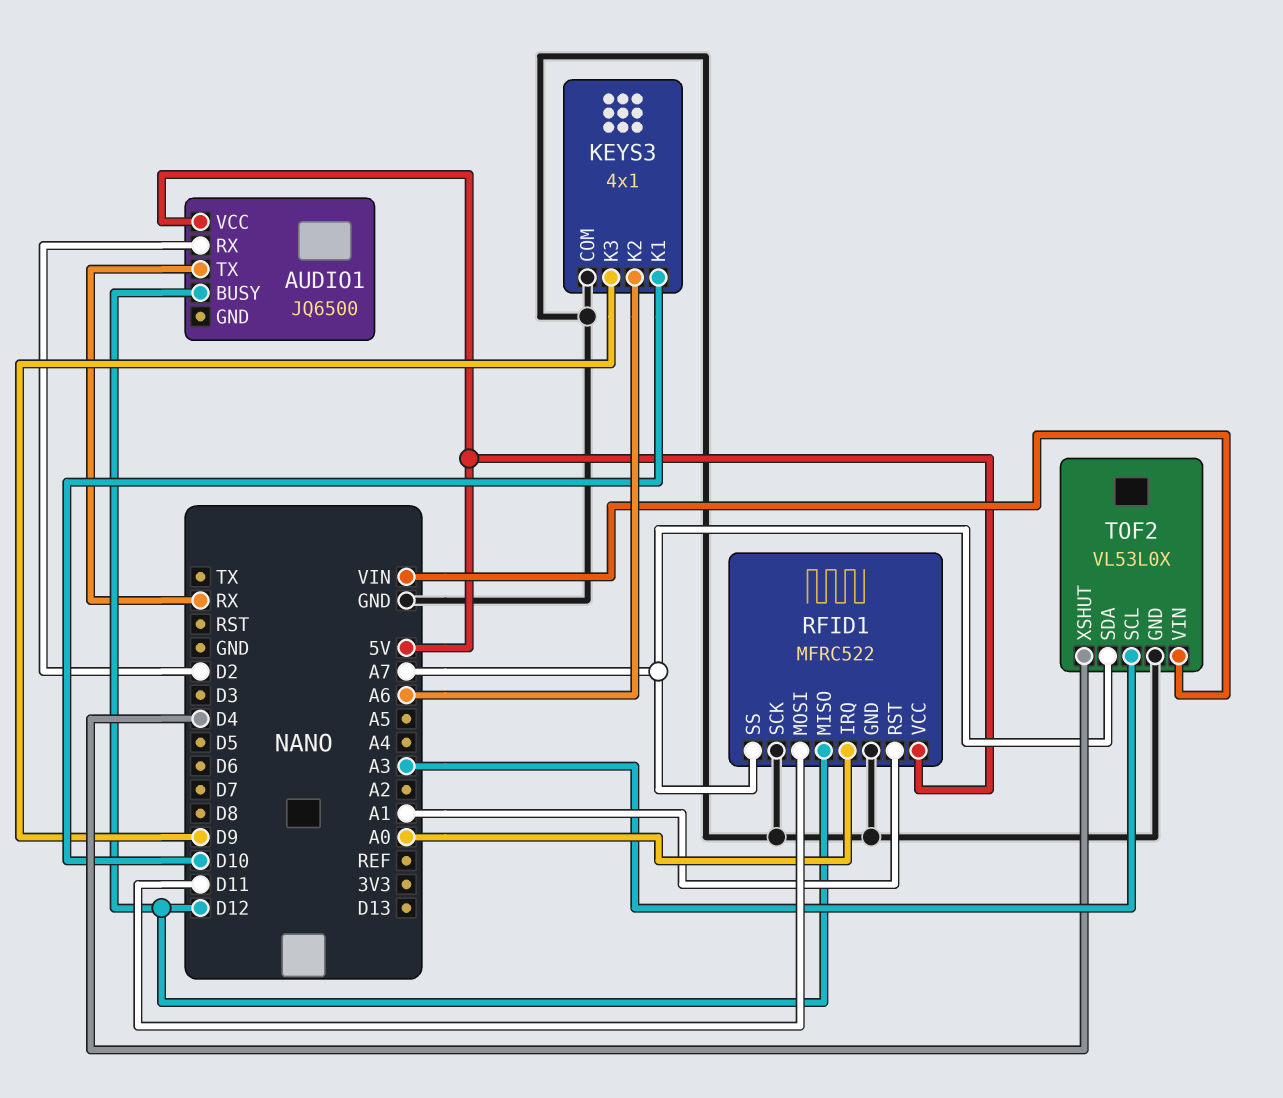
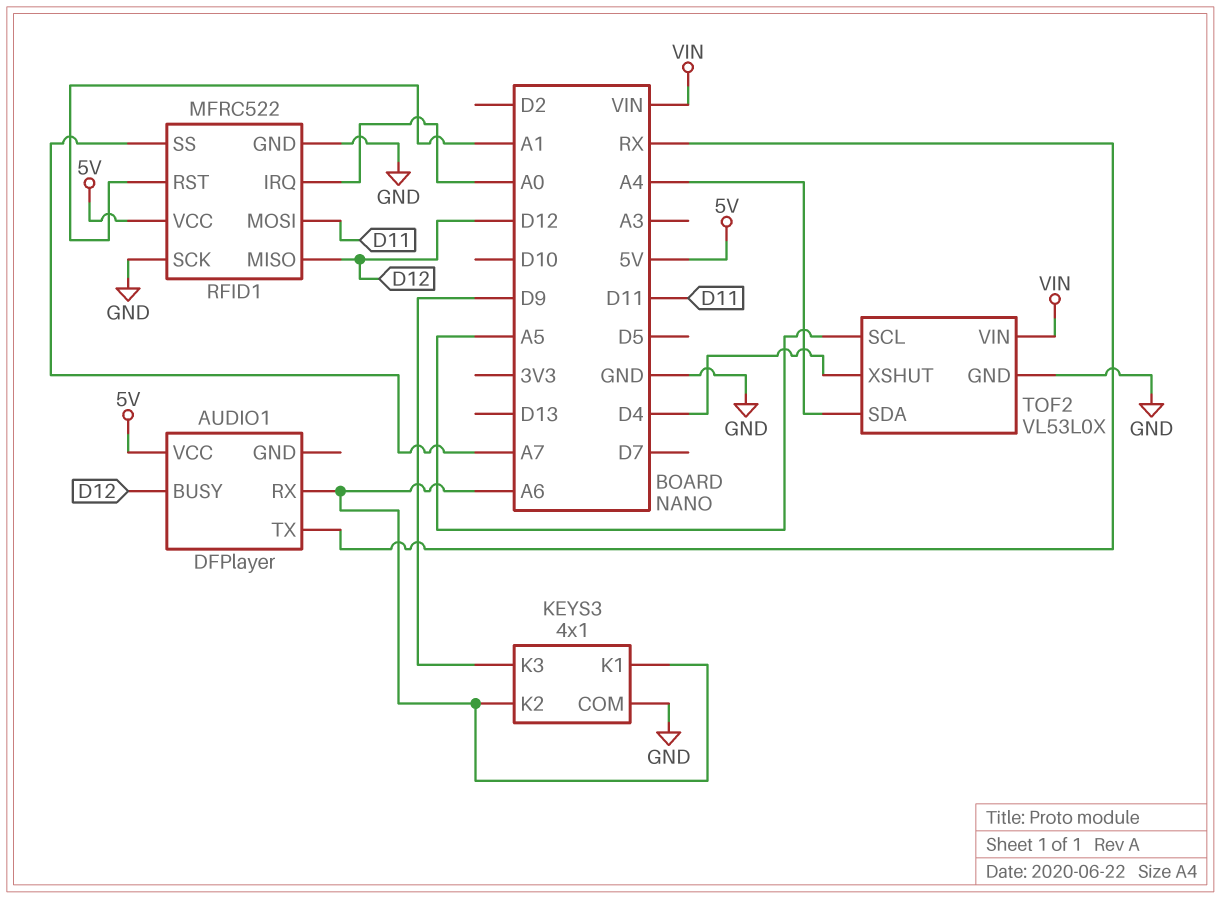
AUDIO1: JQ6500 -> DFPlayer
AUDIO1 pin RX: D2 -> A6
KEYS3 pin K1: D10 -> A6
TOF2 pin SCL: A3 -> A5
TOF2 pin SDA: A7 -> A4

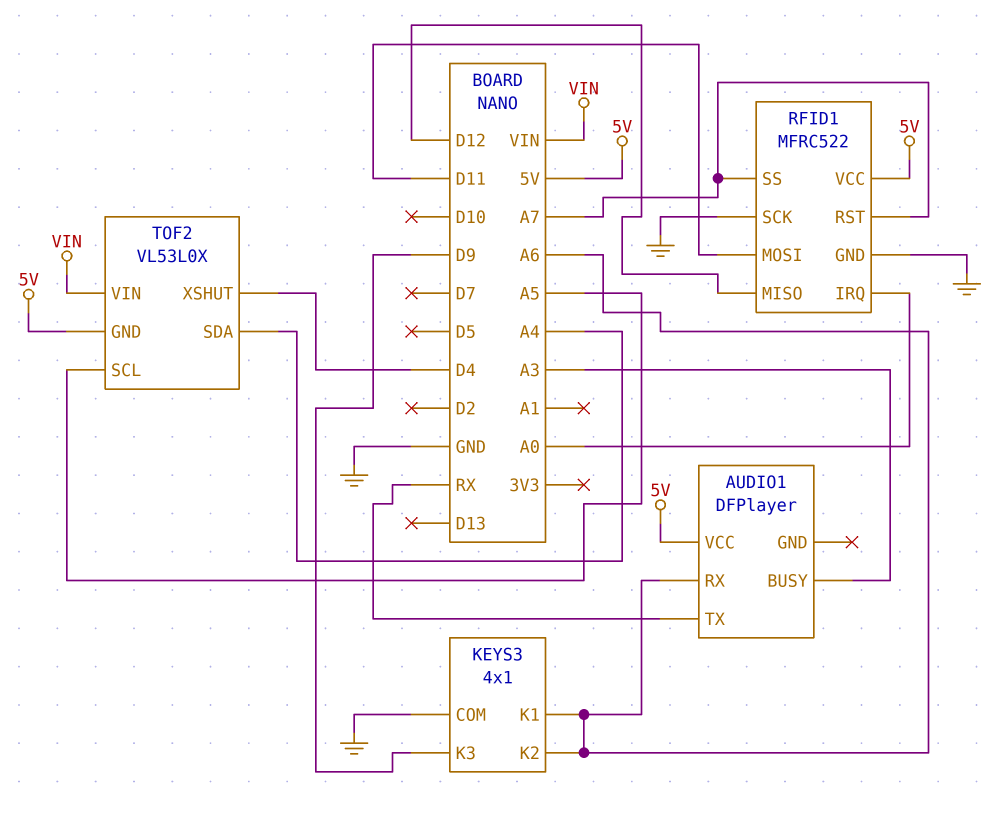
AUDIO1 pin BUSY: D12 -> A3
RFID1 pin RST: A1 -> A7
TOF2 pin GND: GND -> 5V

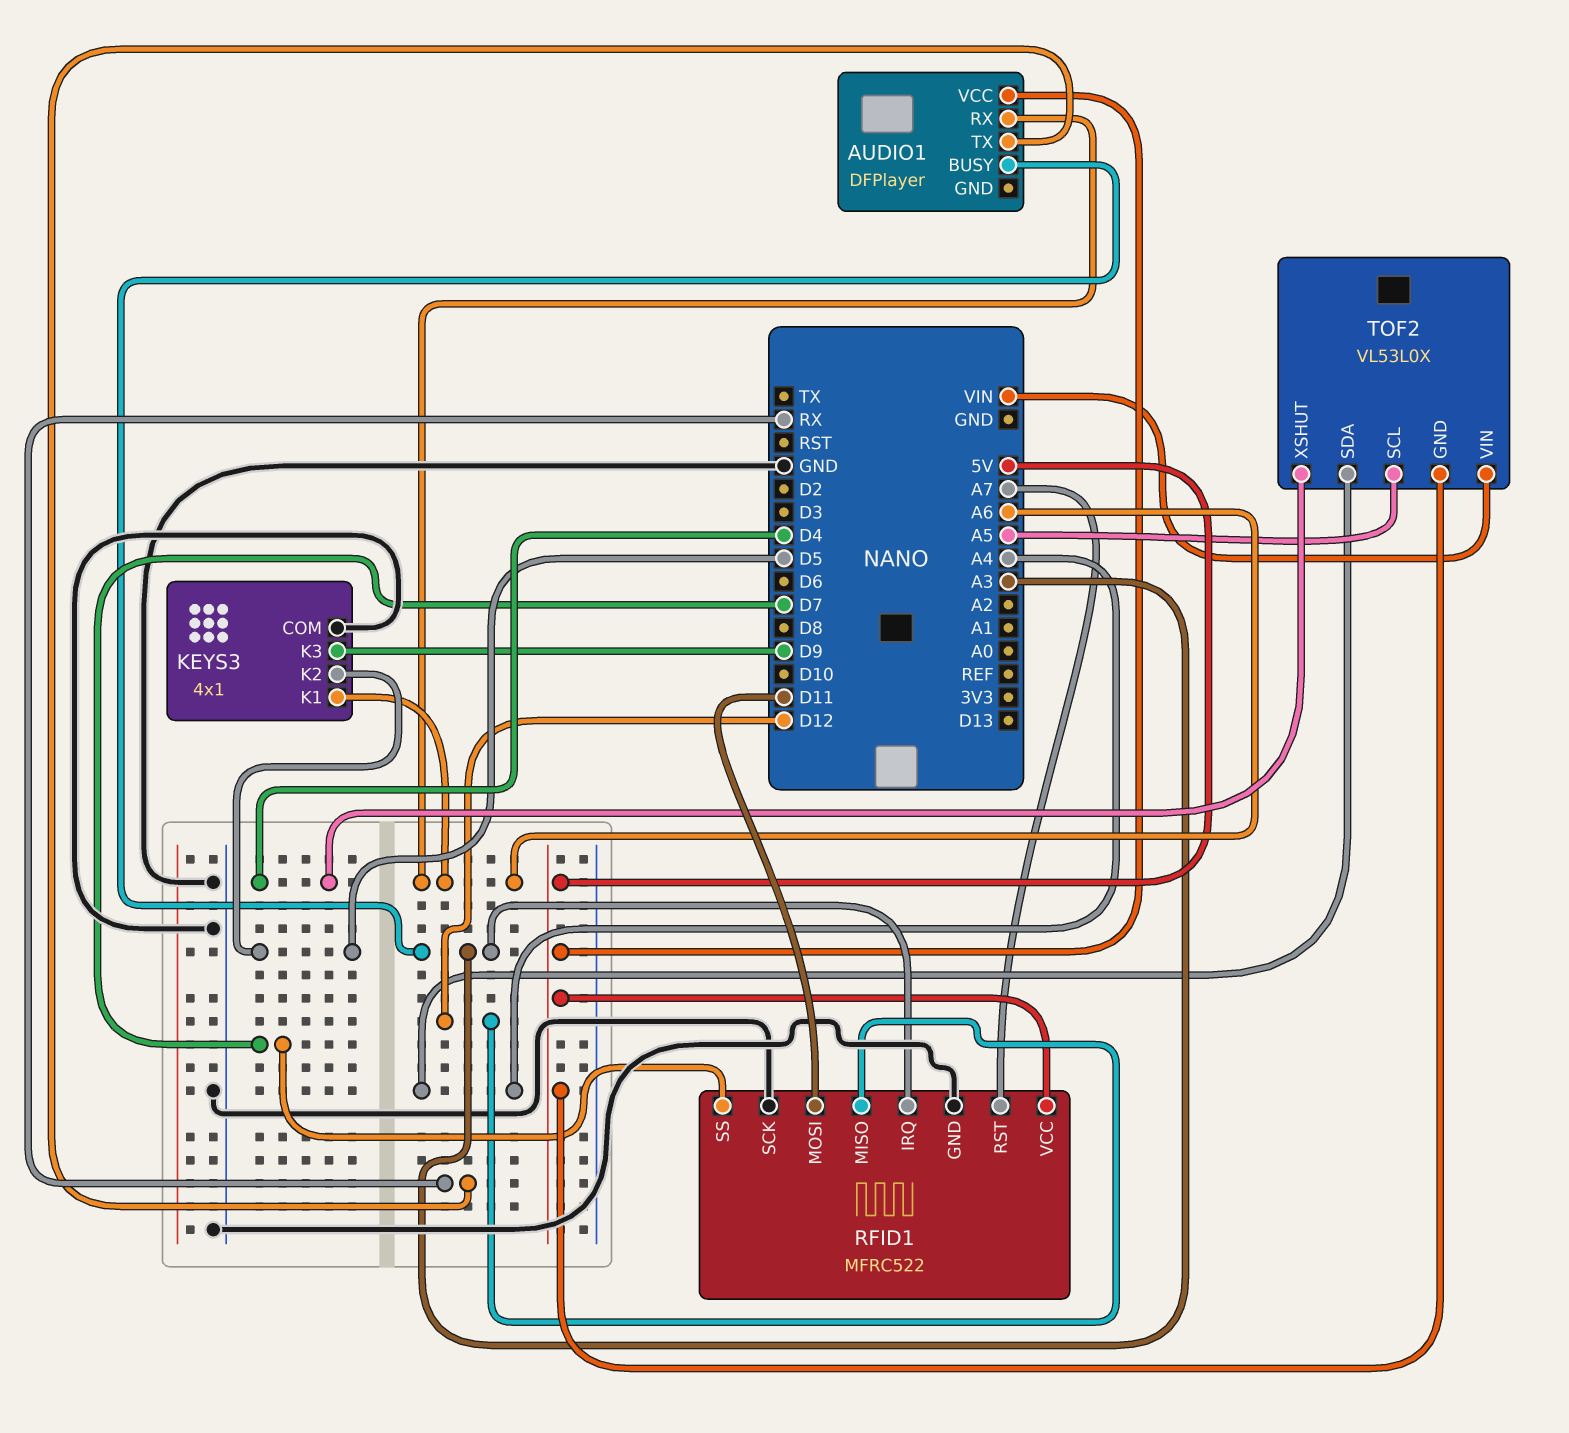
KEYS3 pin K2: A6 -> D5
RFID1 pin IRQ: A0 -> A3
RFID1 pin SS: A7 -> D7

